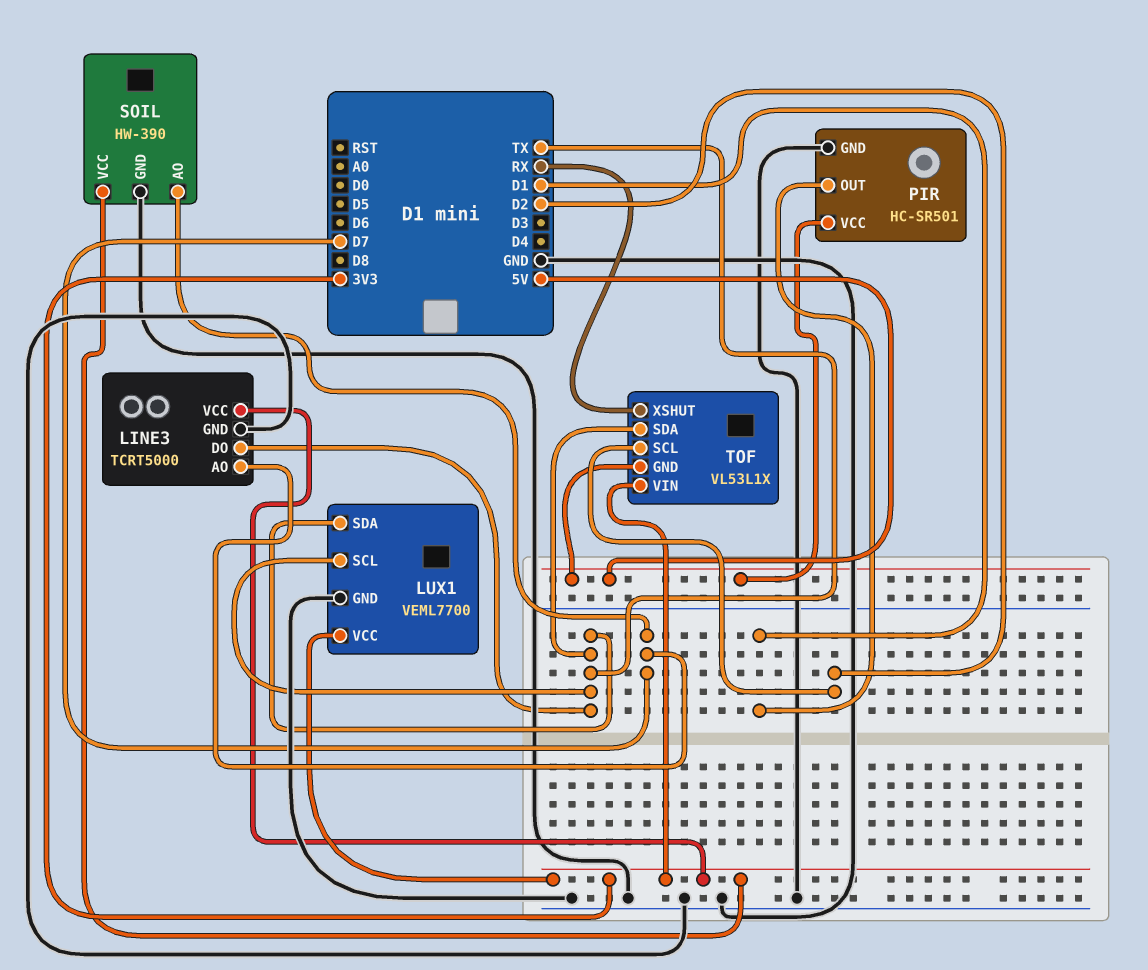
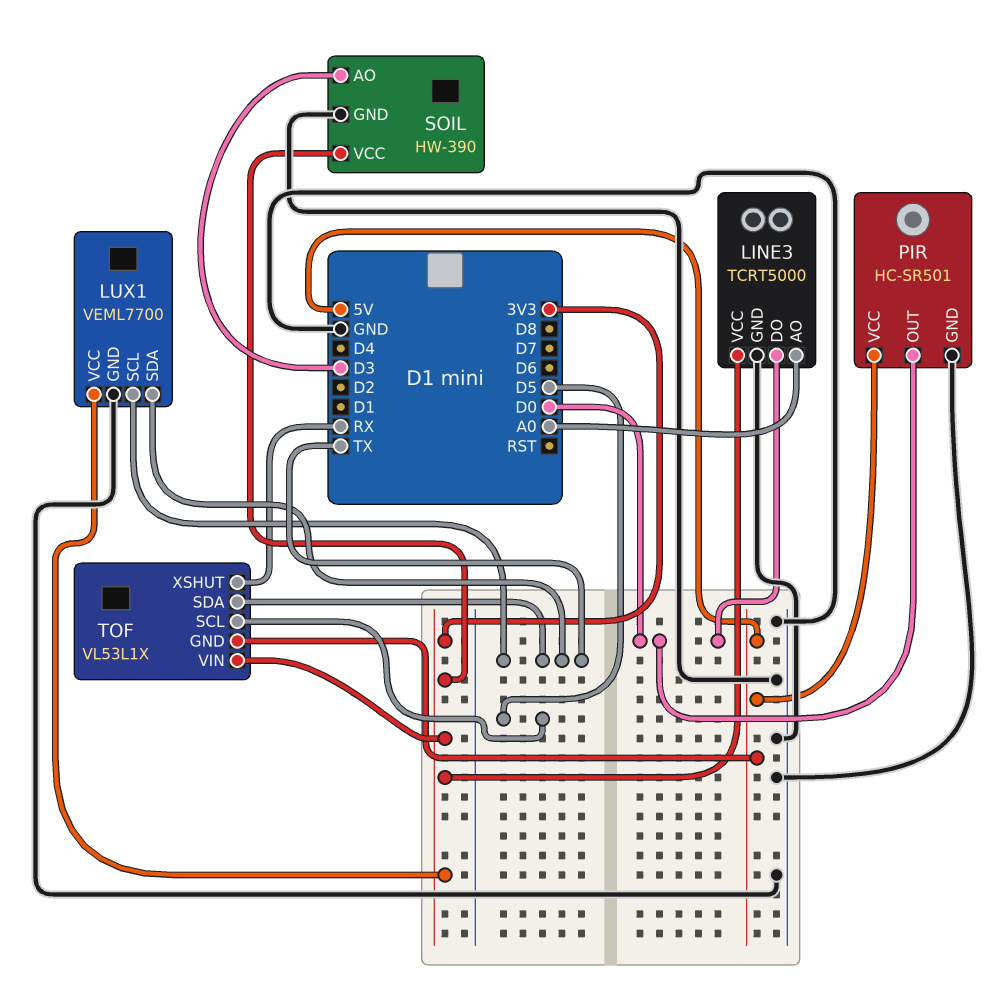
LINE3 pin AO: D7 -> A0
LINE3 pin DO: TX -> D0
PIR pin OUT: D1 -> D0
SOIL pin AO: D7 -> D3
TOF pin SCL: D2 -> D5

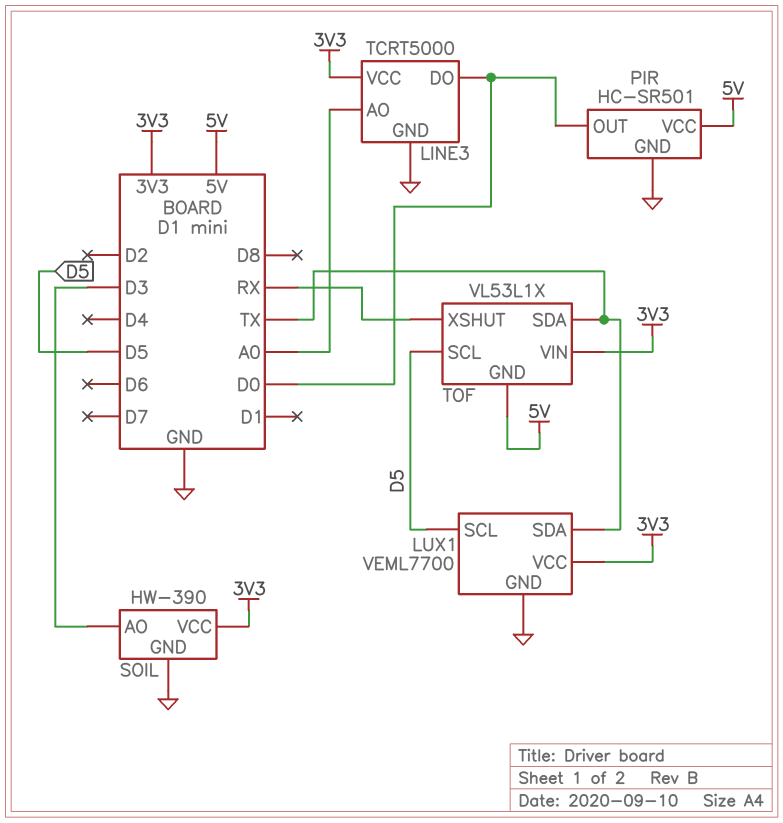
LUX1 pin SCL: TX -> D5

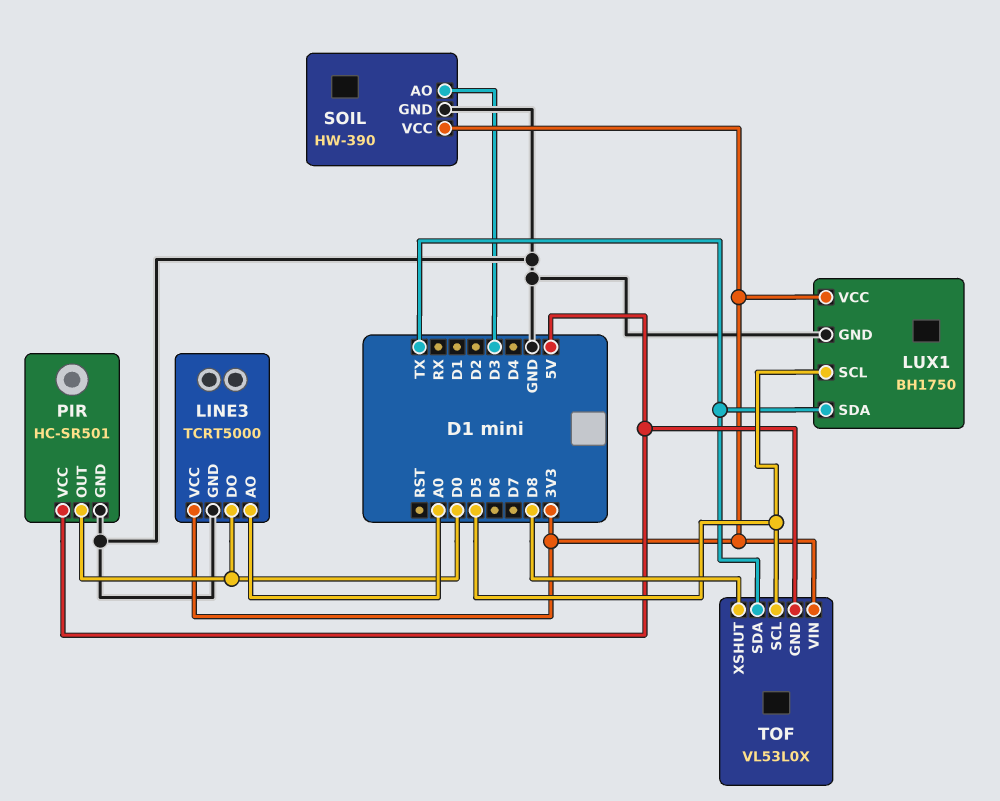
LUX1: VEML7700 -> BH1750
TOF: VL53L1X -> VL53L0X
TOF pin XSHUT: RX -> D8

